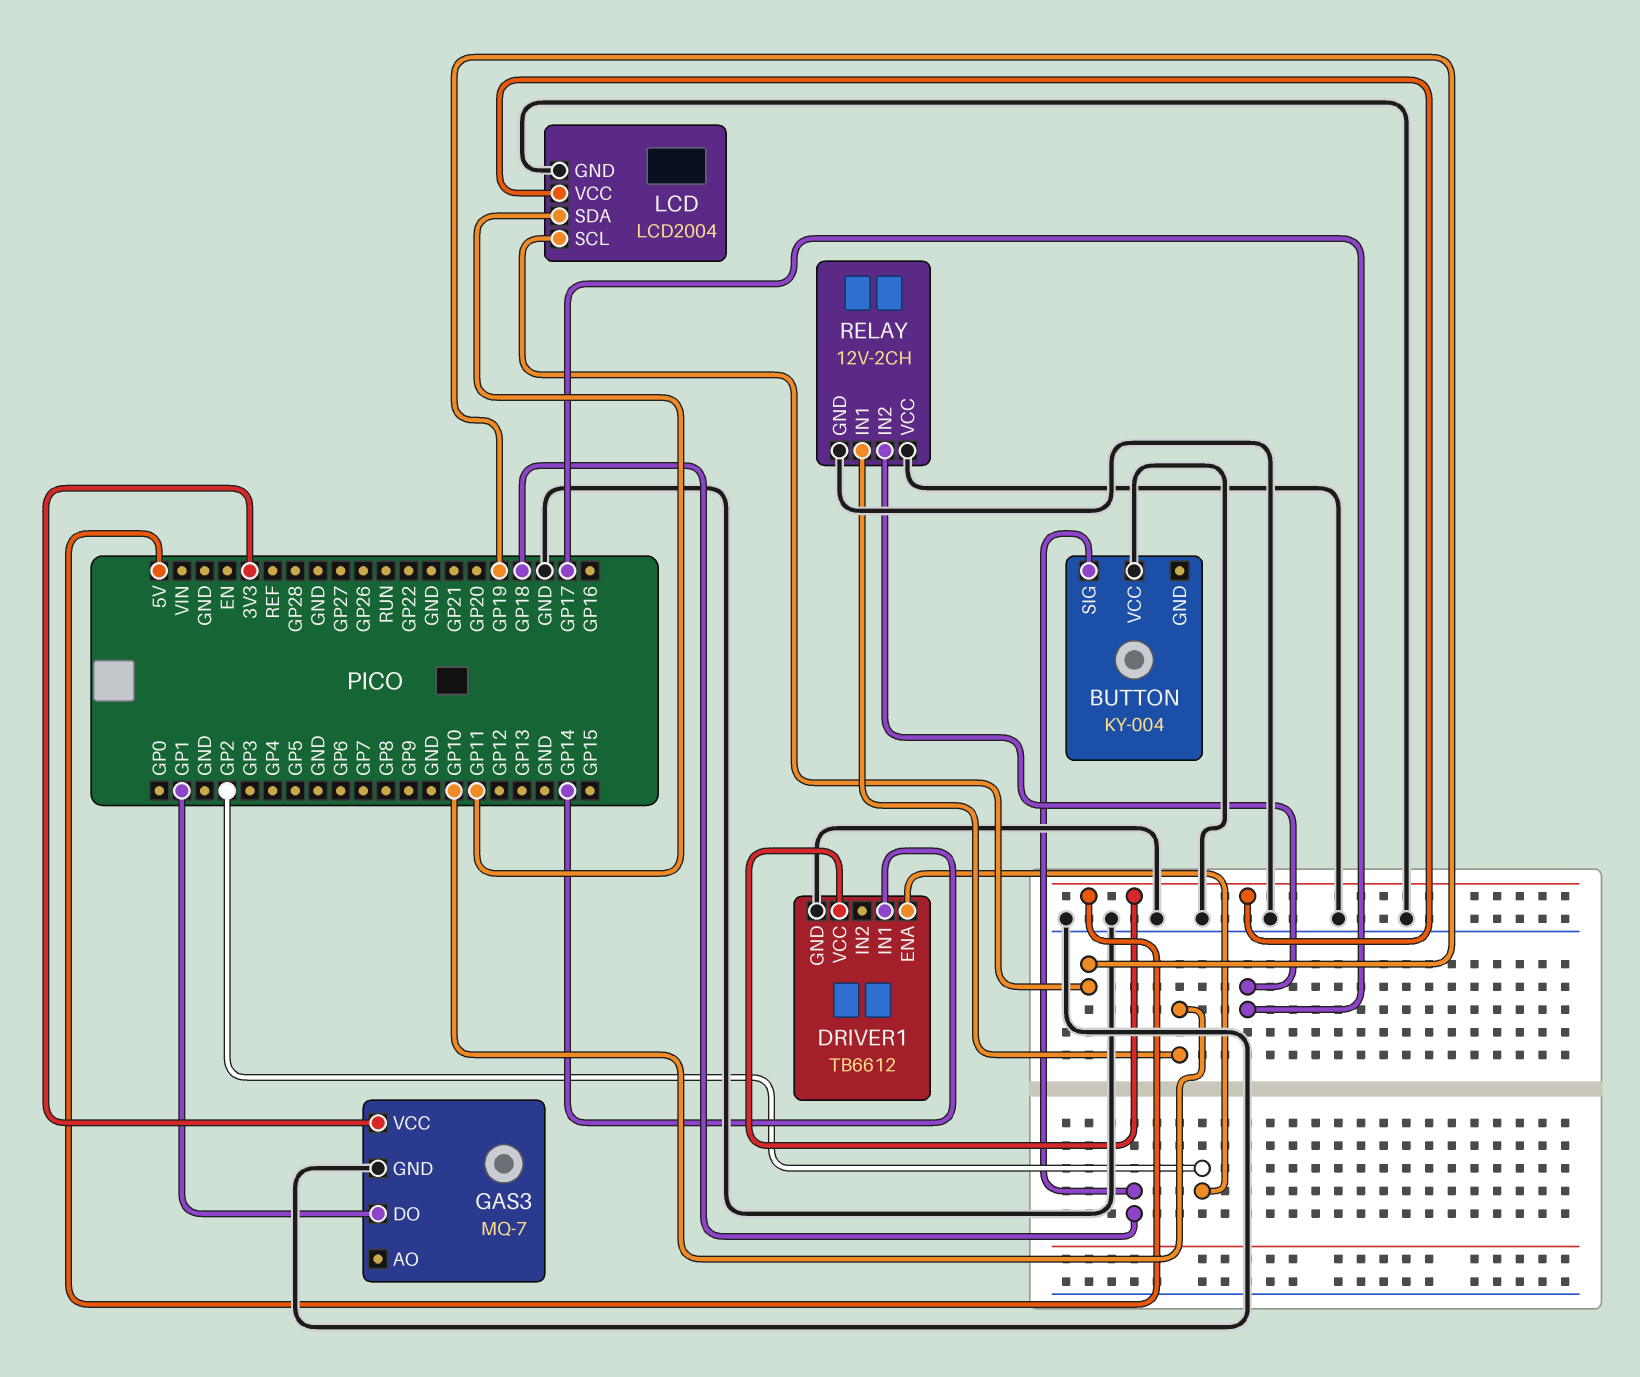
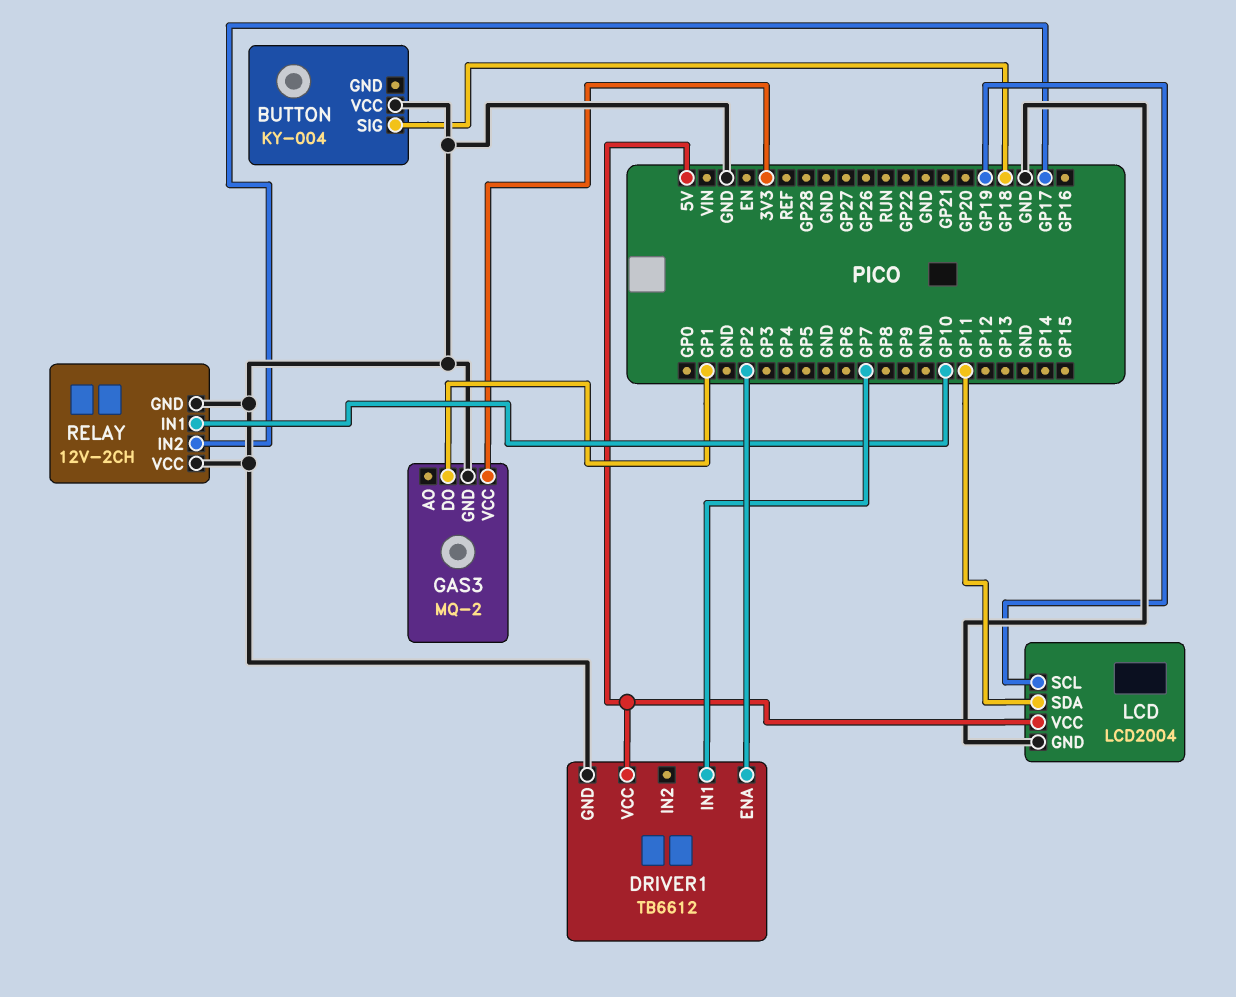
DRIVER1 pin IN1: GP14 -> GP7
GAS3: MQ-7 -> MQ-2

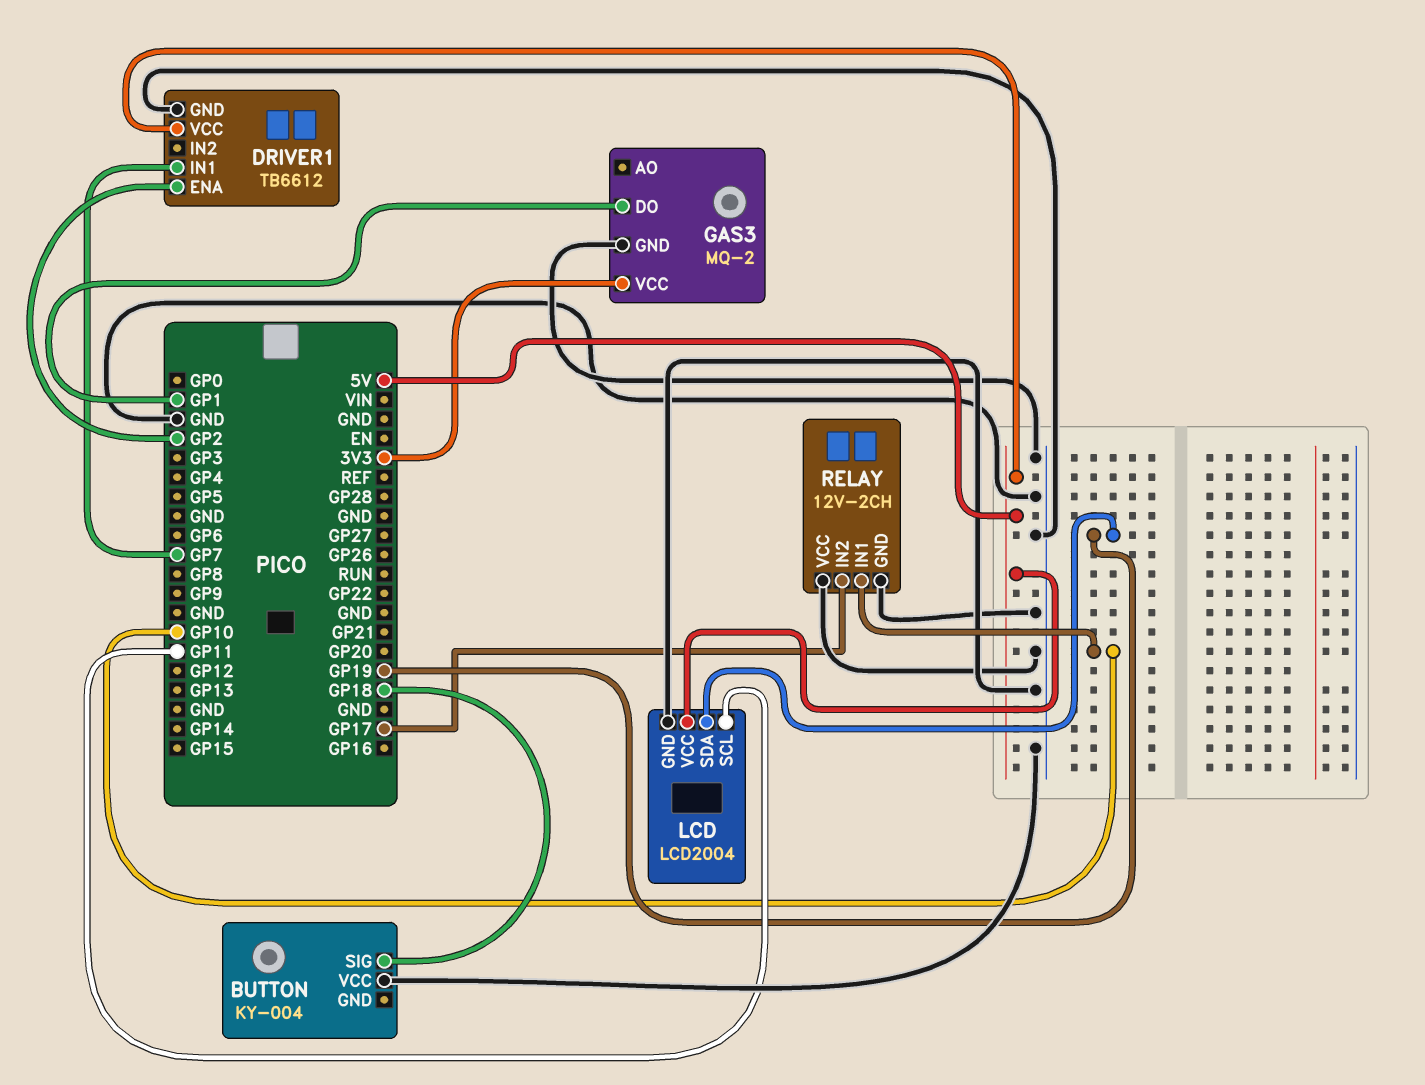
LCD pin SCL: GP19 -> GP11
LCD pin SDA: GP11 -> GP19

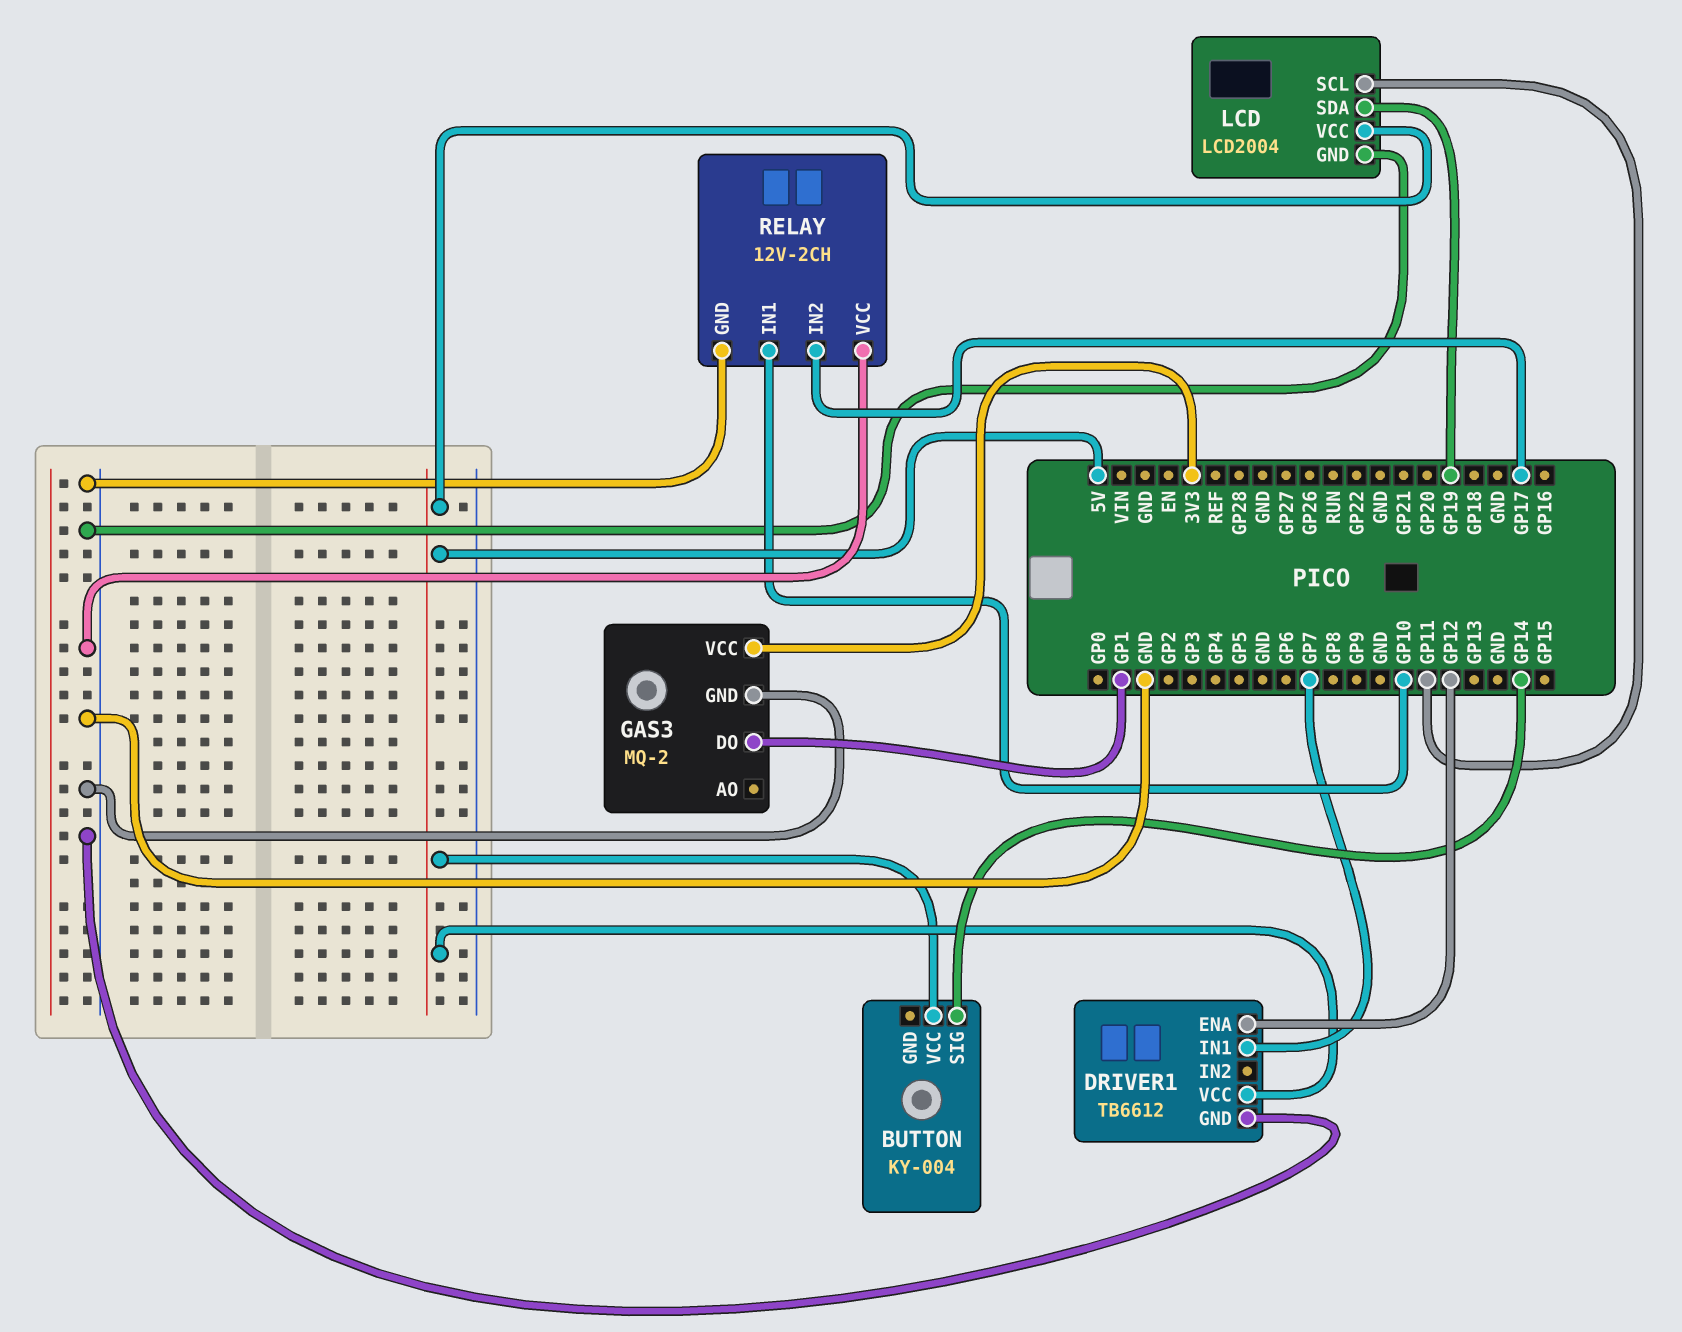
BUTTON pin SIG: GP18 -> GP14
BUTTON pin VCC: GND -> 5V
DRIVER1 pin ENA: GP2 -> GP12

